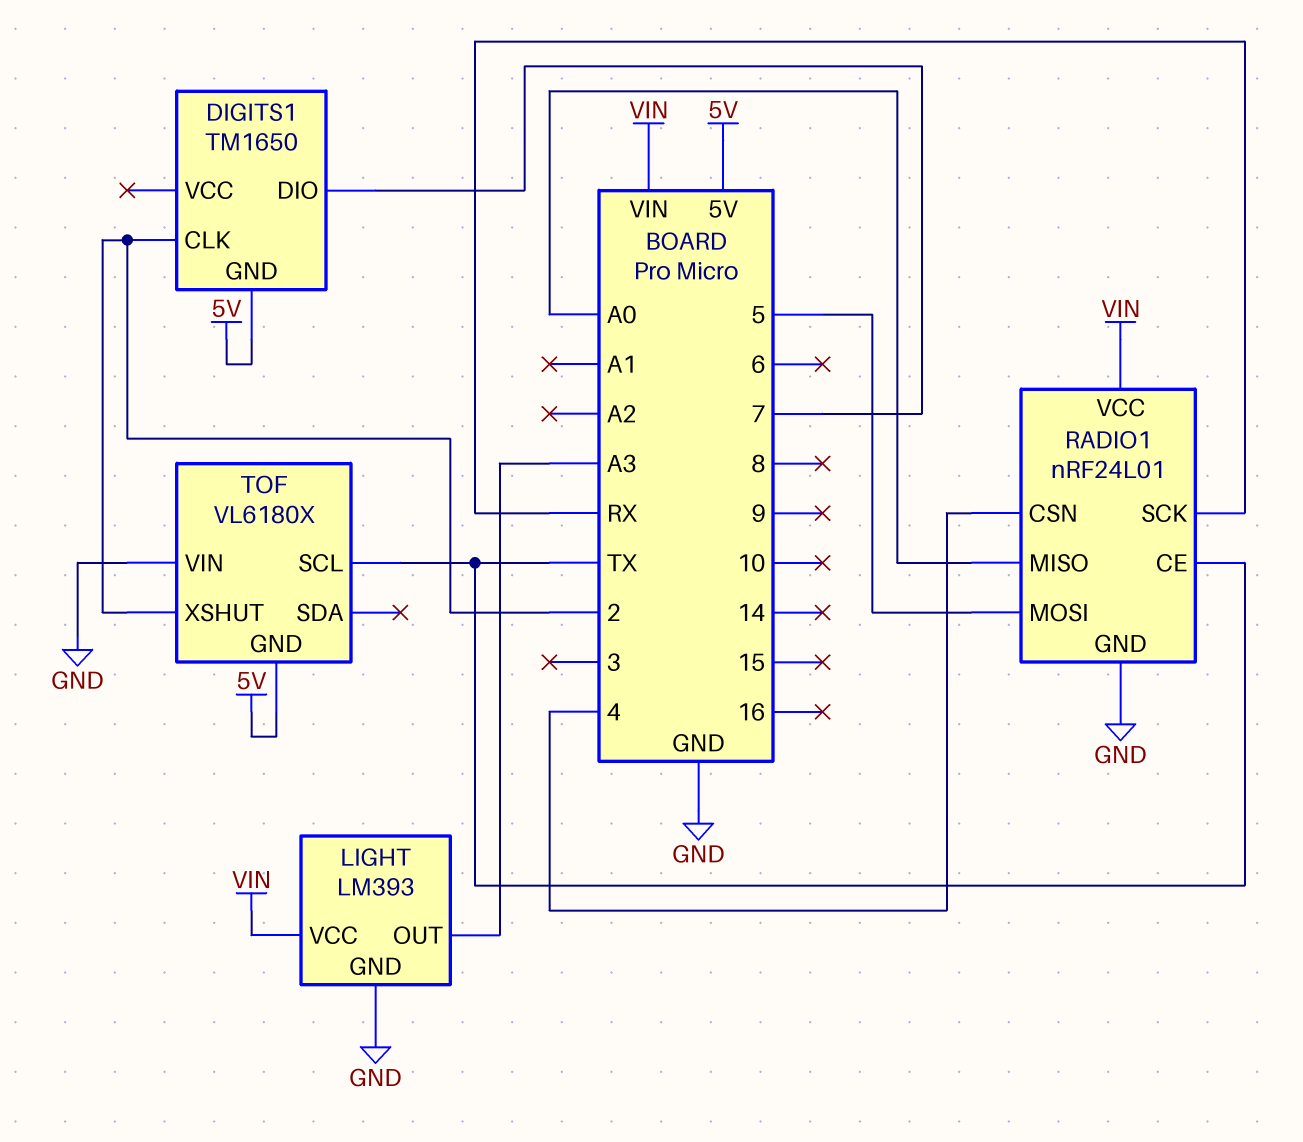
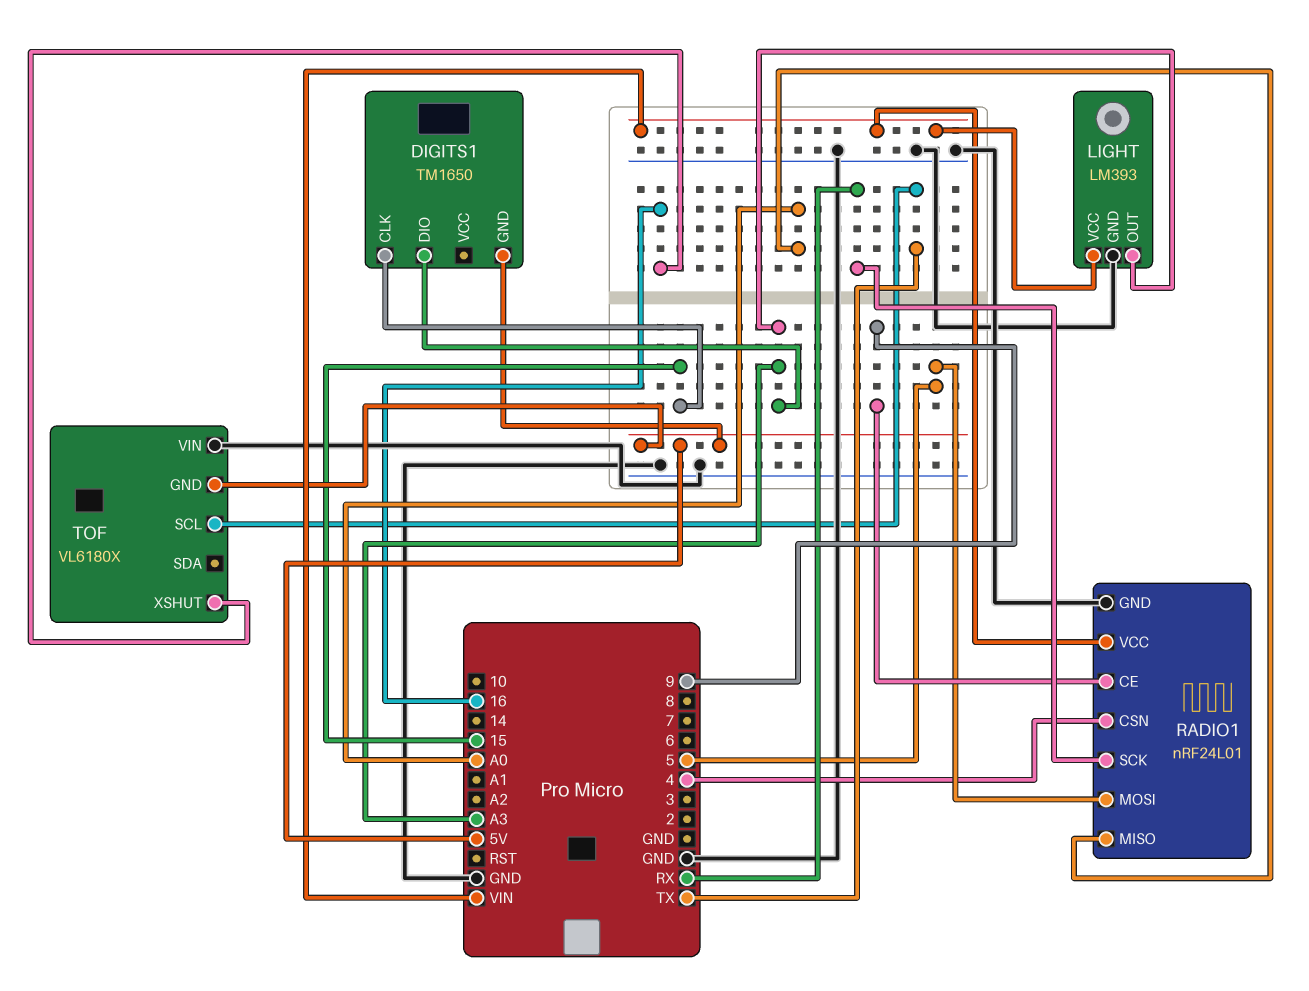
DIGITS1 pin CLK: 2 -> 15
DIGITS1 pin DIO: 7 -> A3
RADIO1 pin CE: TX -> 9
TOF pin XSHUT: 2 -> 16

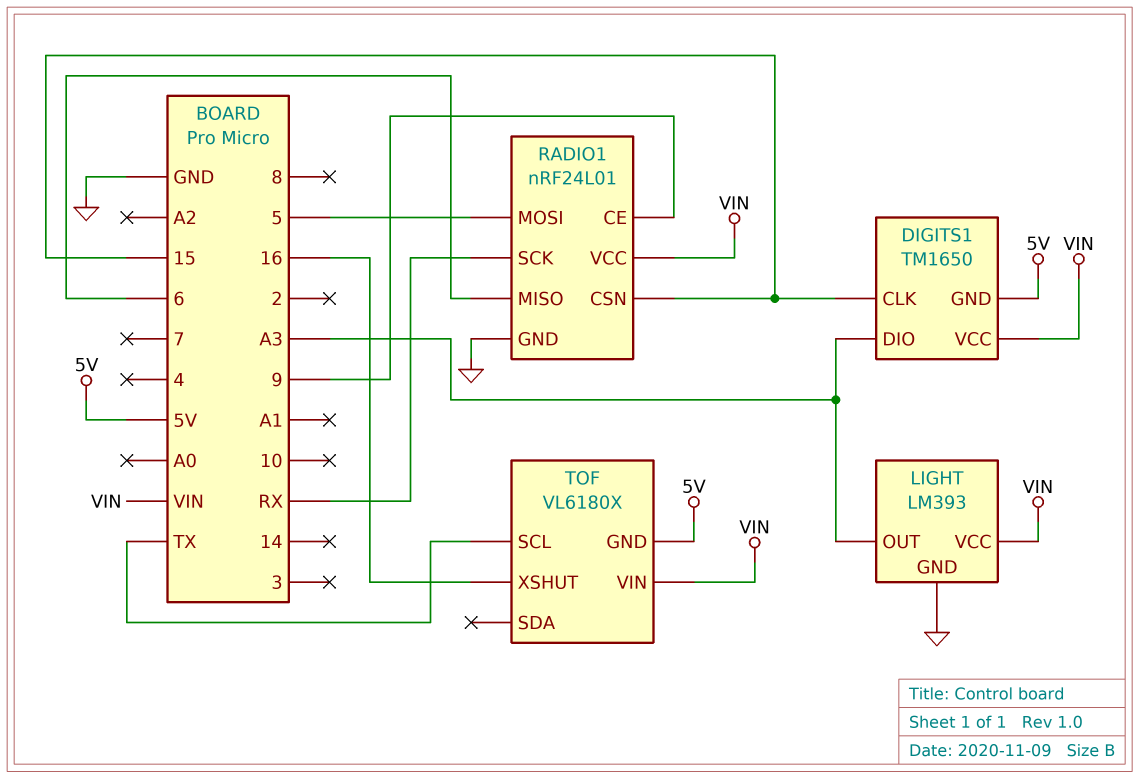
DIGITS1 pin VCC: none -> VIN
RADIO1 pin CSN: 4 -> 15
RADIO1 pin MISO: A0 -> 6
TOF pin VIN: GND -> VIN

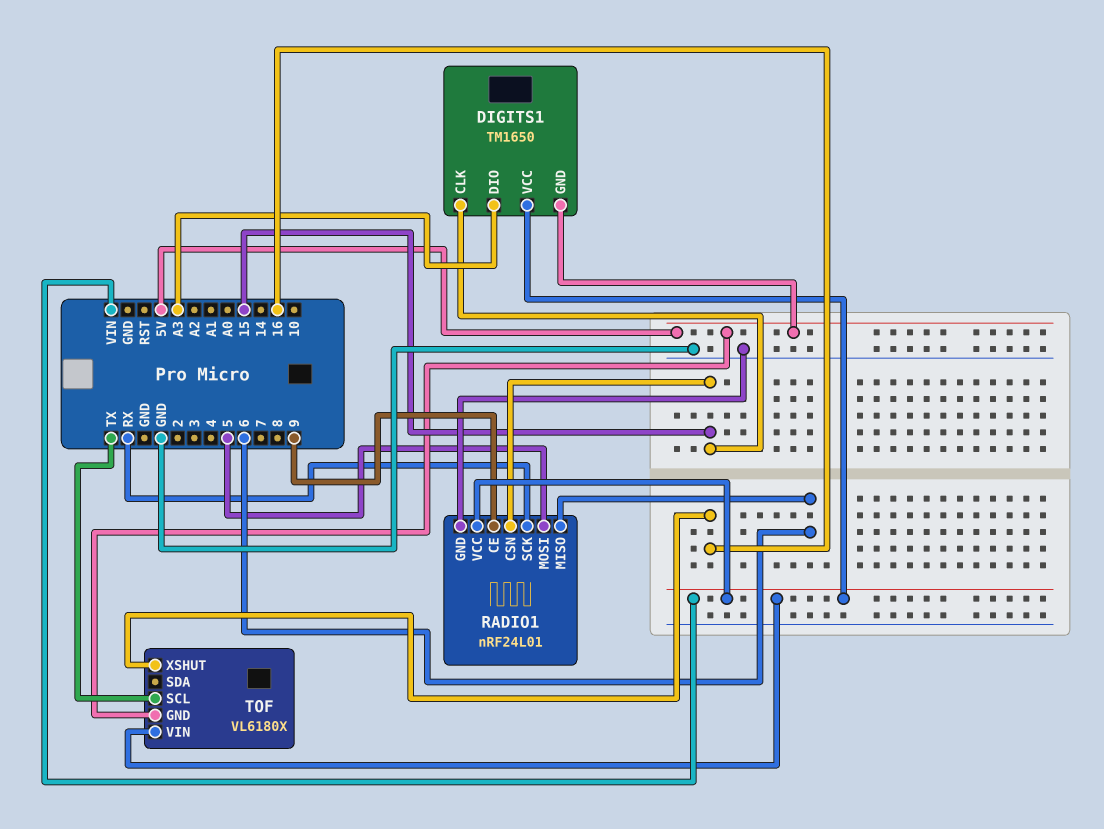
LIGHT: LM393 -> none
LIGHT pin GND: GND -> none
LIGHT pin OUT: A3 -> none
LIGHT pin VCC: VIN -> none

